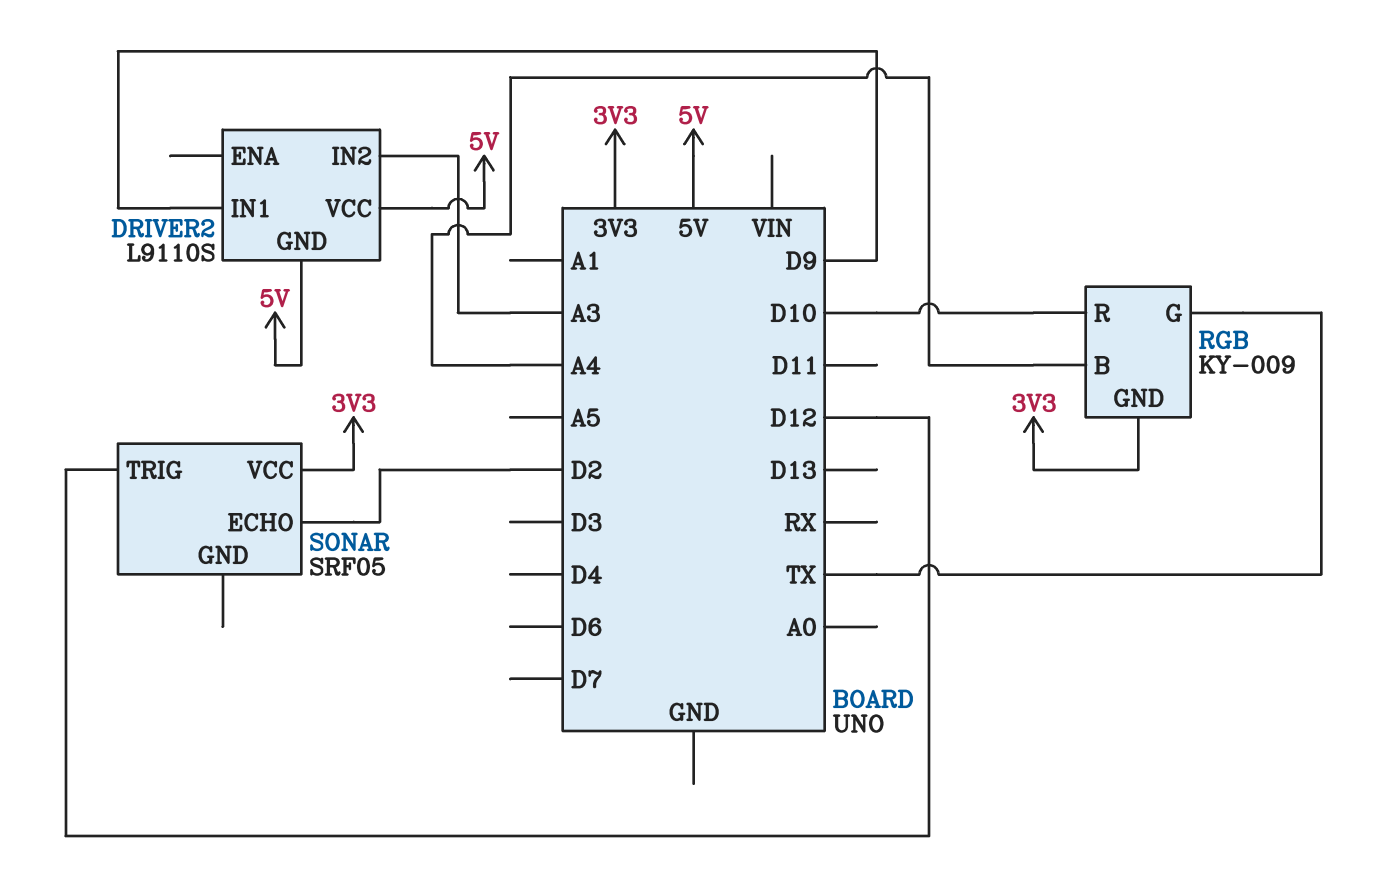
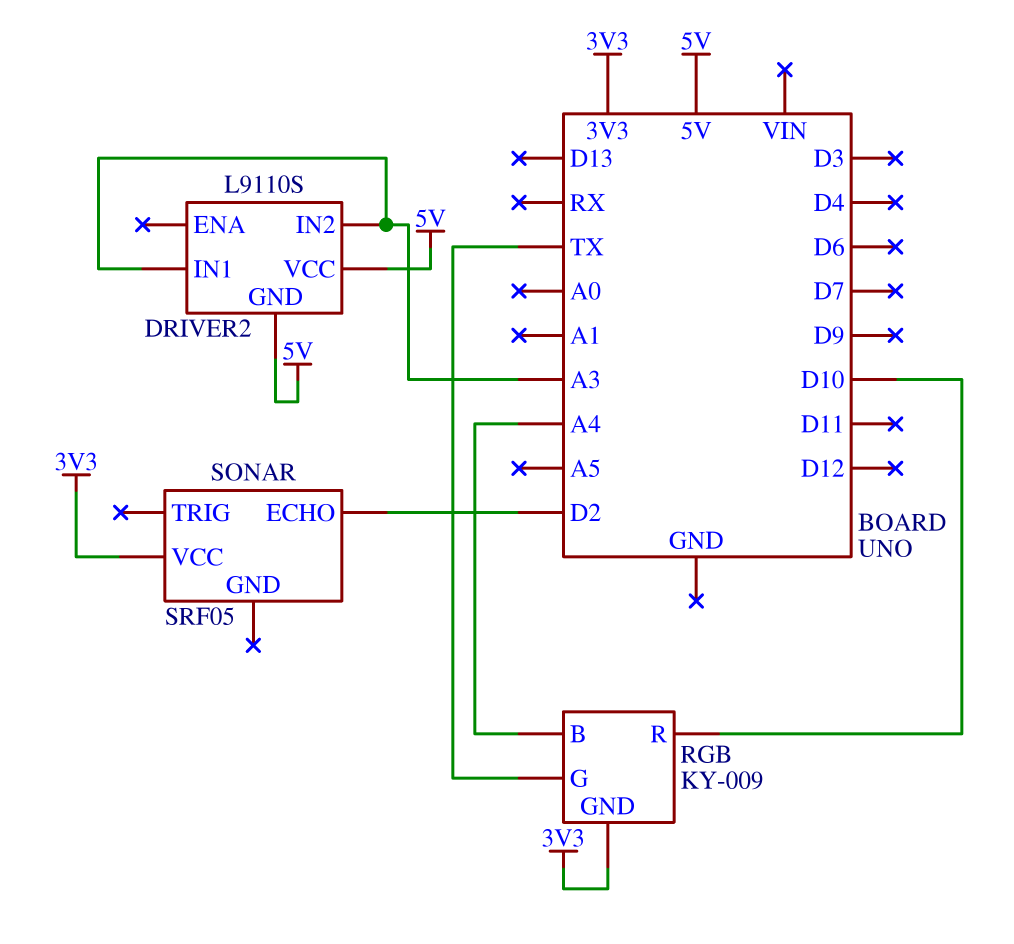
DRIVER2 pin IN1: D9 -> A3
SONAR pin TRIG: D12 -> none

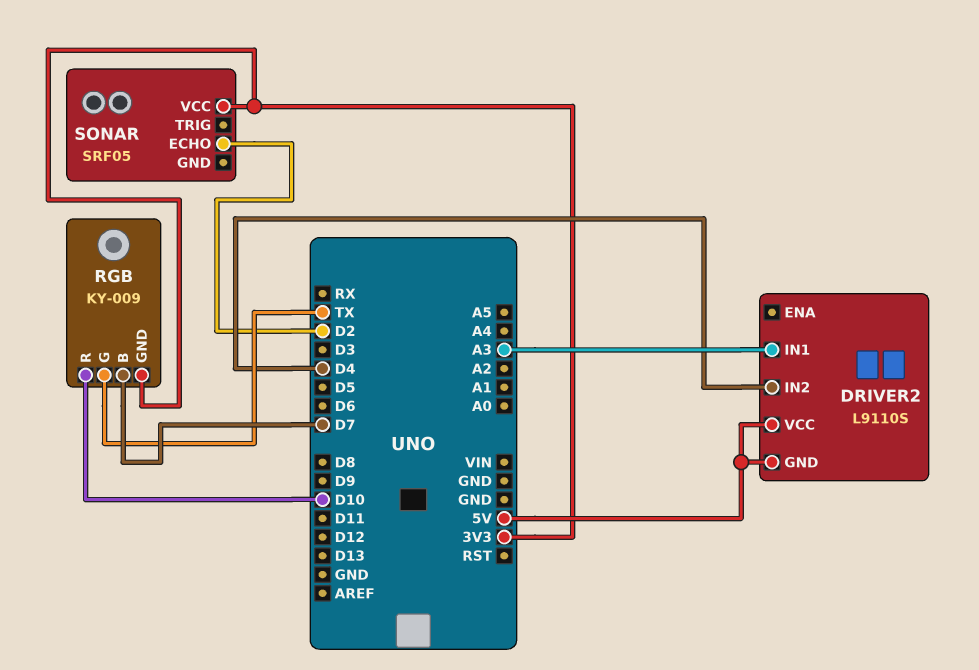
DRIVER2 pin IN2: A3 -> D4
RGB pin B: A4 -> D7

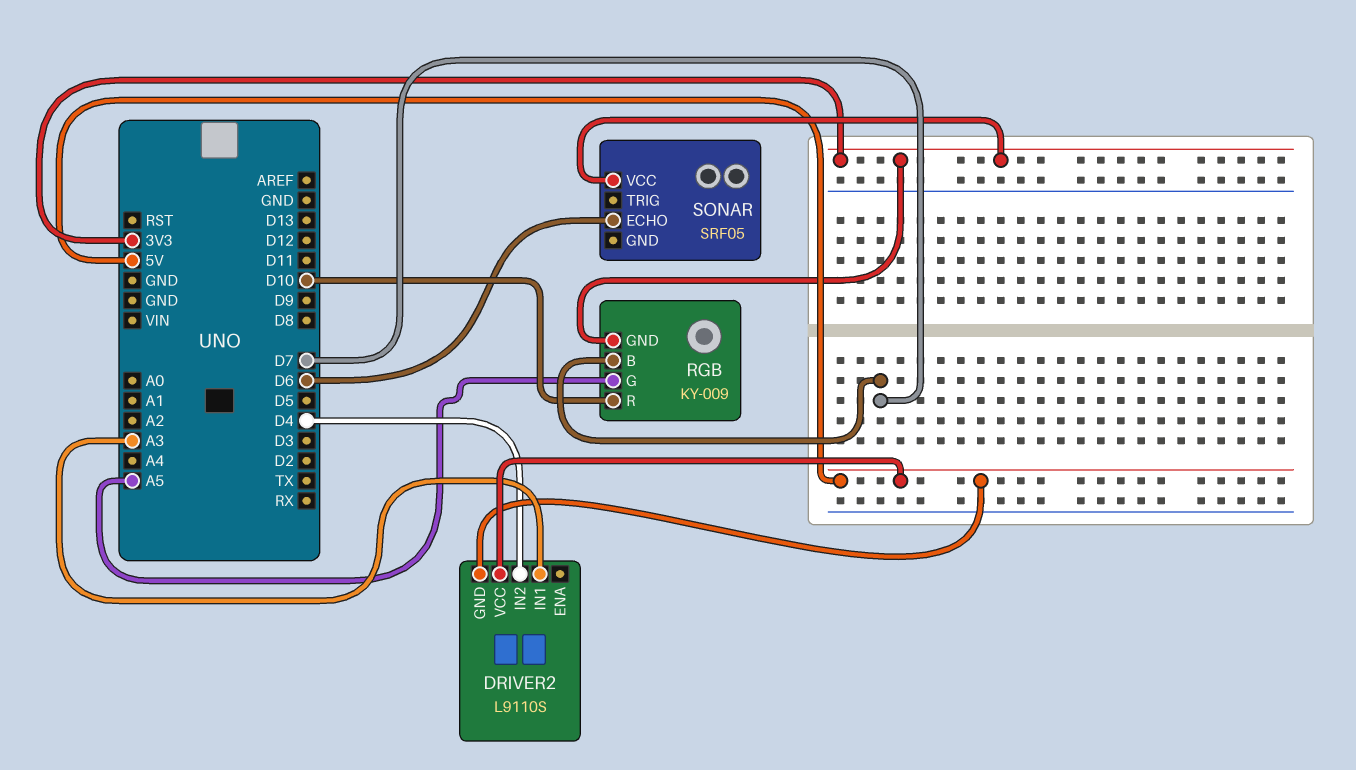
RGB pin G: TX -> A5
SONAR pin ECHO: D2 -> D6

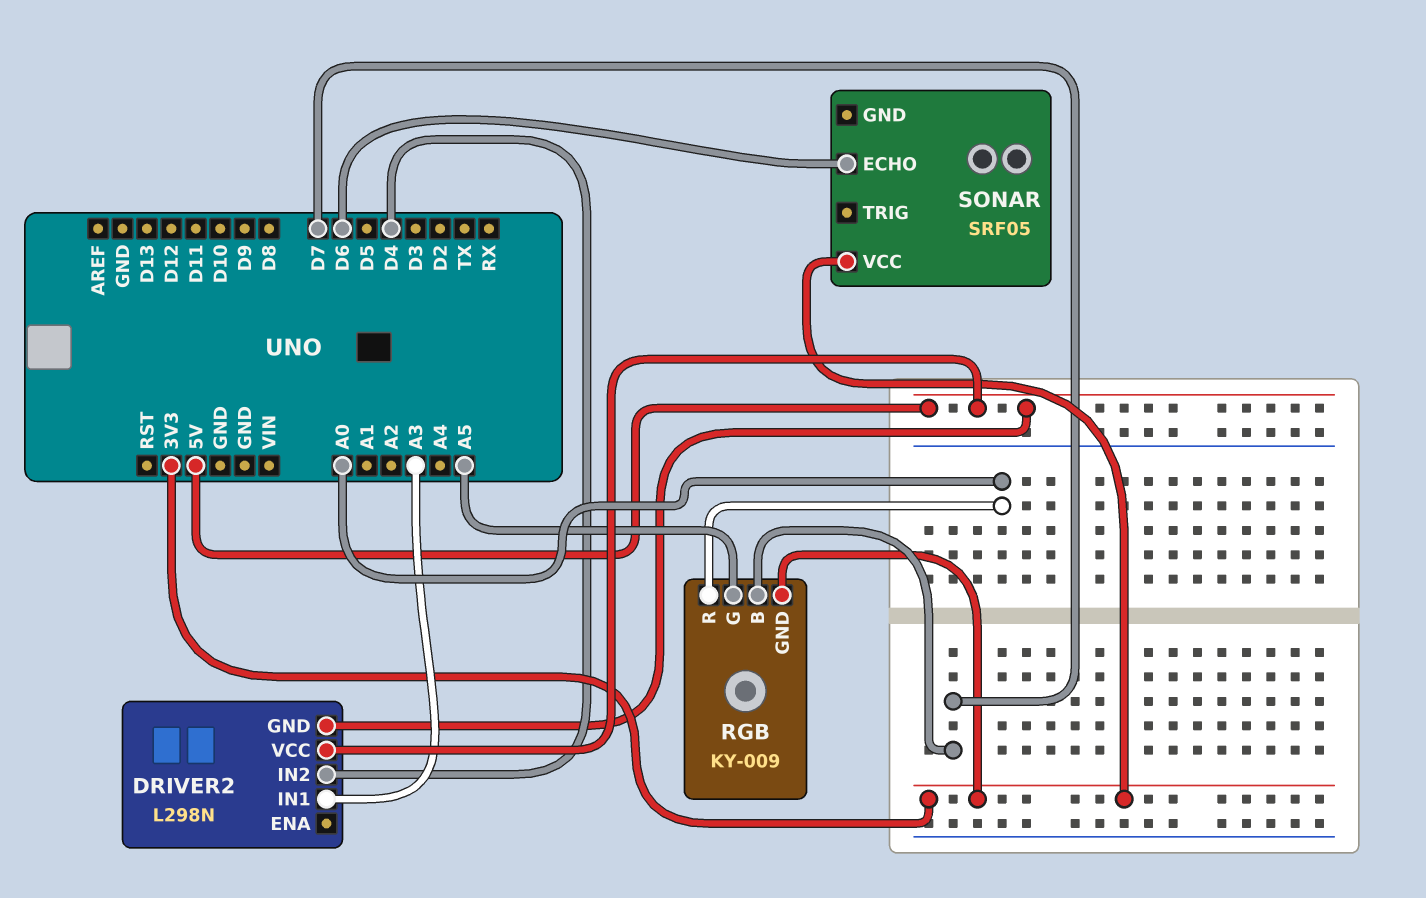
DRIVER2: L9110S -> L298N
RGB pin R: D10 -> A0

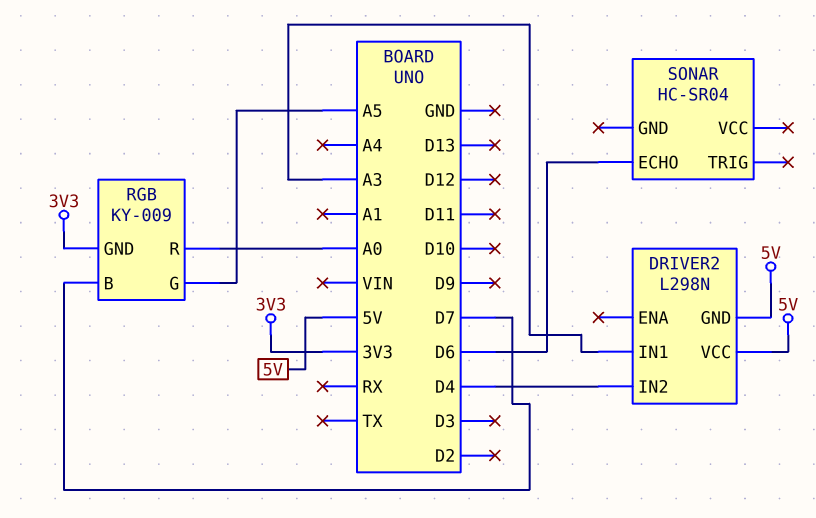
SONAR: SRF05 -> HC-SR04
SONAR pin VCC: 3V3 -> none

